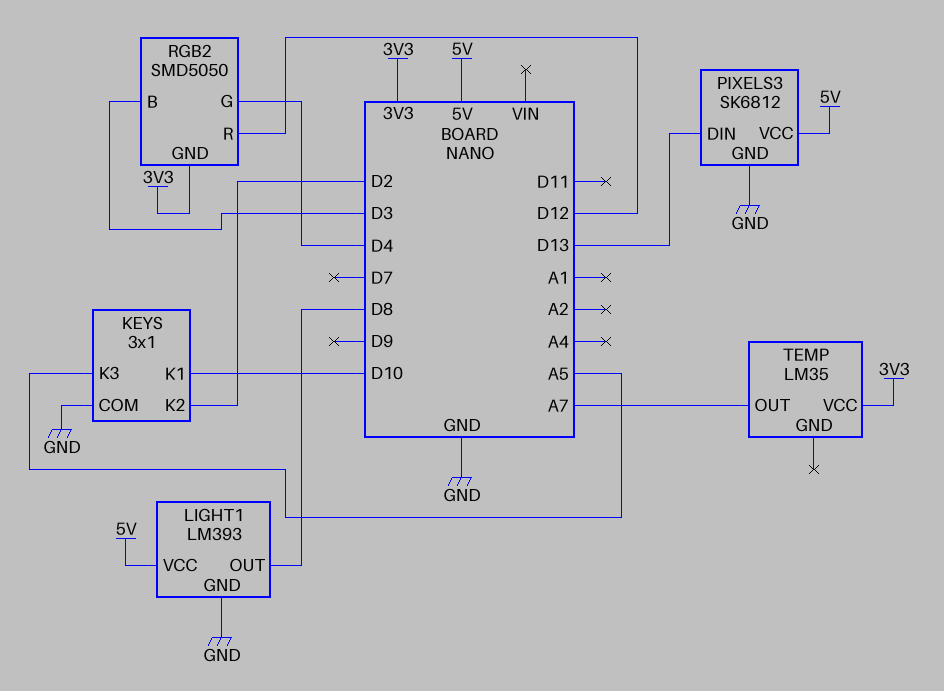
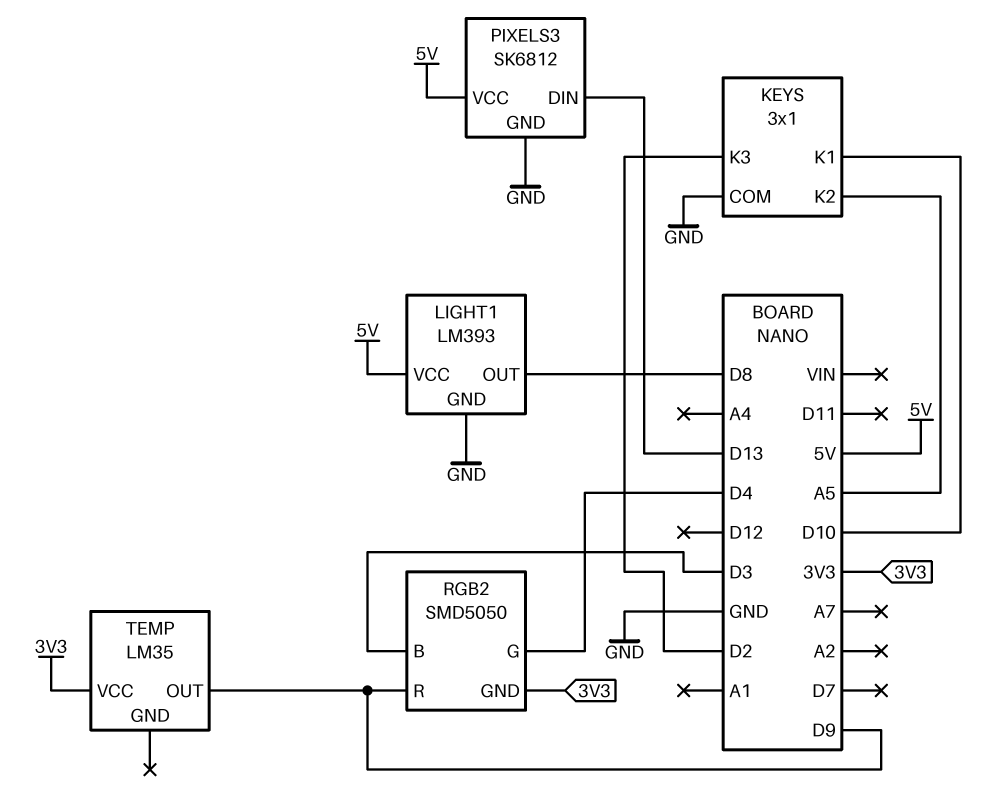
KEYS pin K2: D2 -> A5
KEYS pin K3: A5 -> D2
RGB2 pin R: D12 -> D9
TEMP pin OUT: A7 -> D9

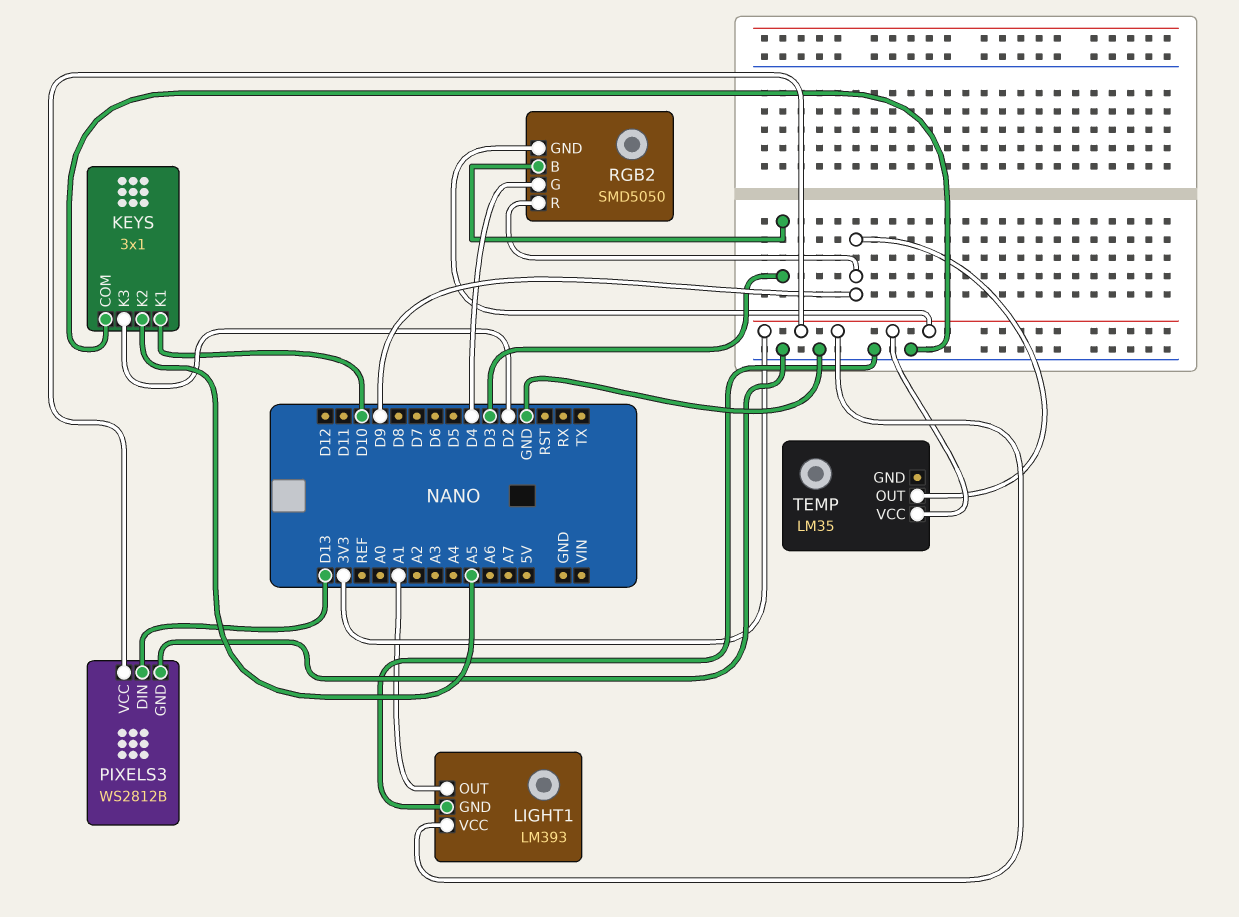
LIGHT1 pin OUT: D8 -> A1
LIGHT1 pin VCC: 5V -> 3V3
PIXELS3: SK6812 -> WS2812B
PIXELS3 pin VCC: 5V -> 3V3

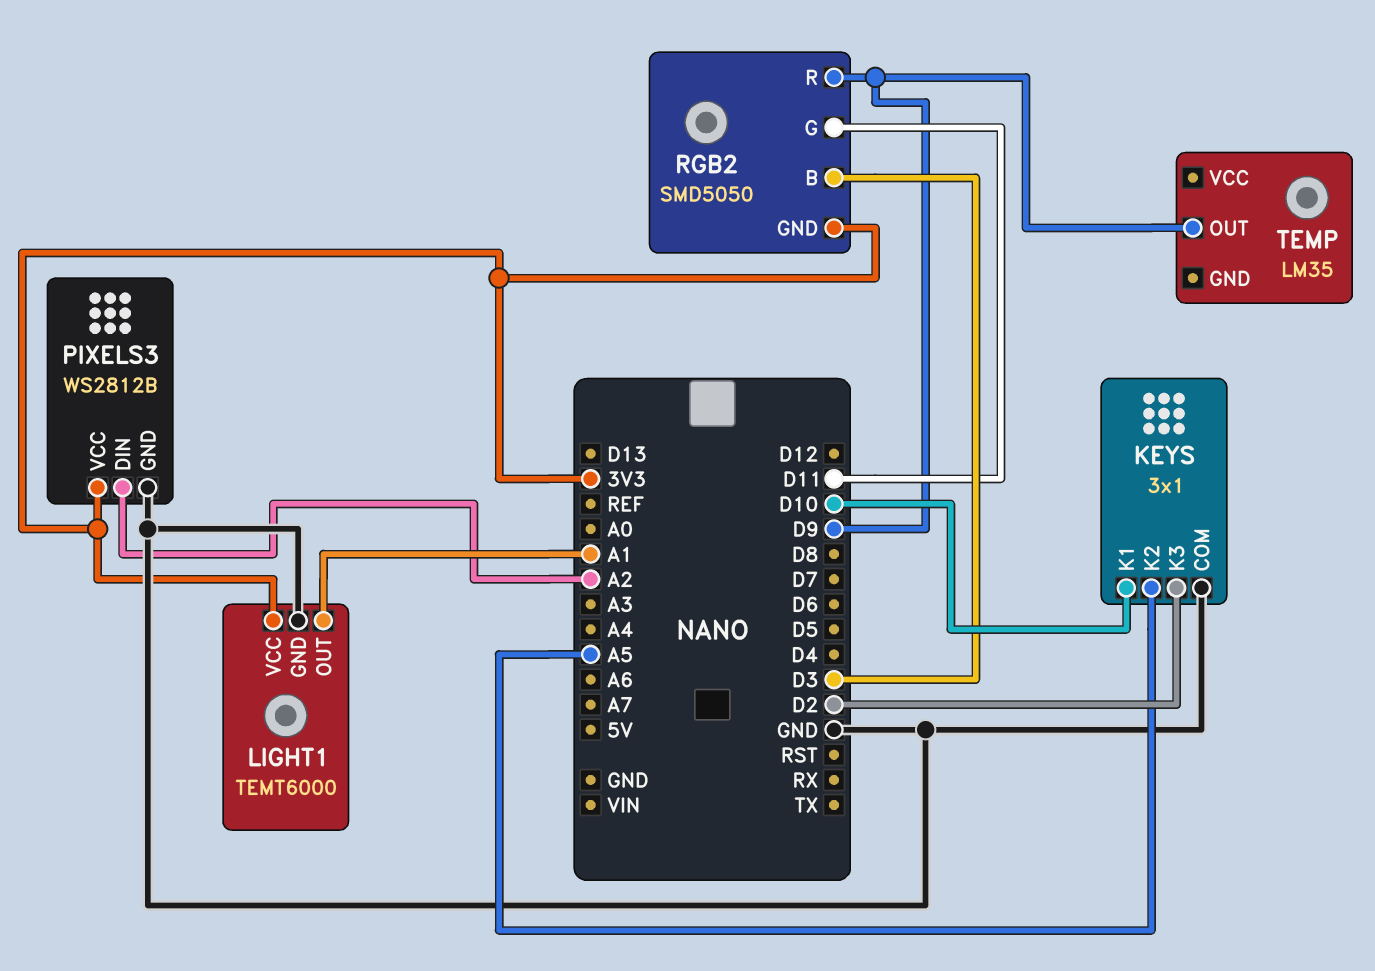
LIGHT1: LM393 -> TEMT6000
PIXELS3 pin DIN: D13 -> A2
RGB2 pin G: D4 -> D11
TEMP pin VCC: 3V3 -> none

